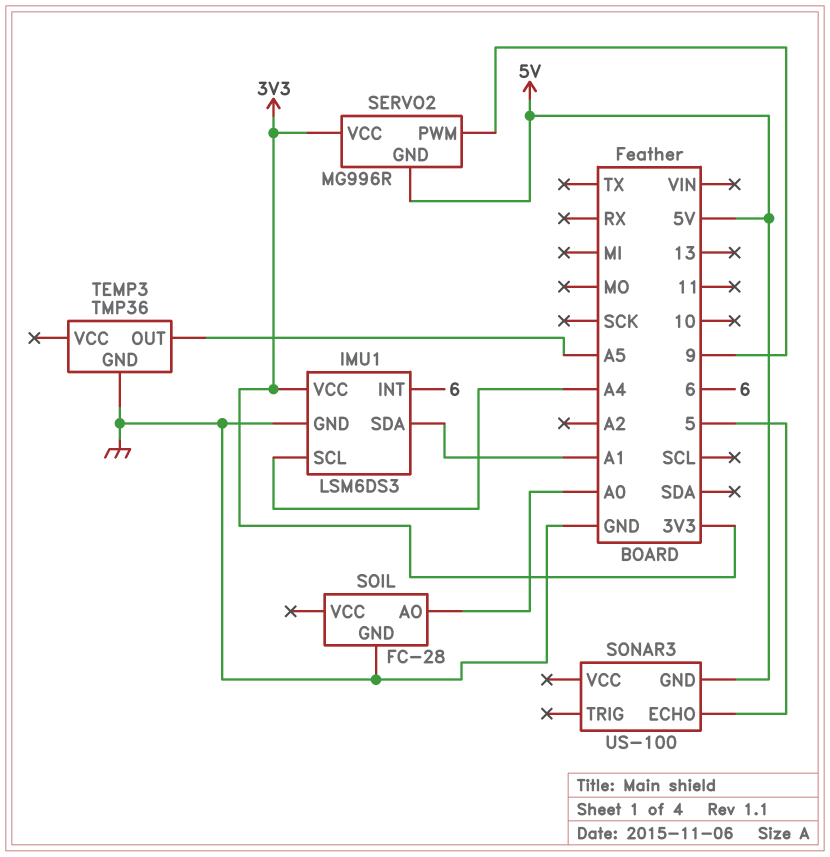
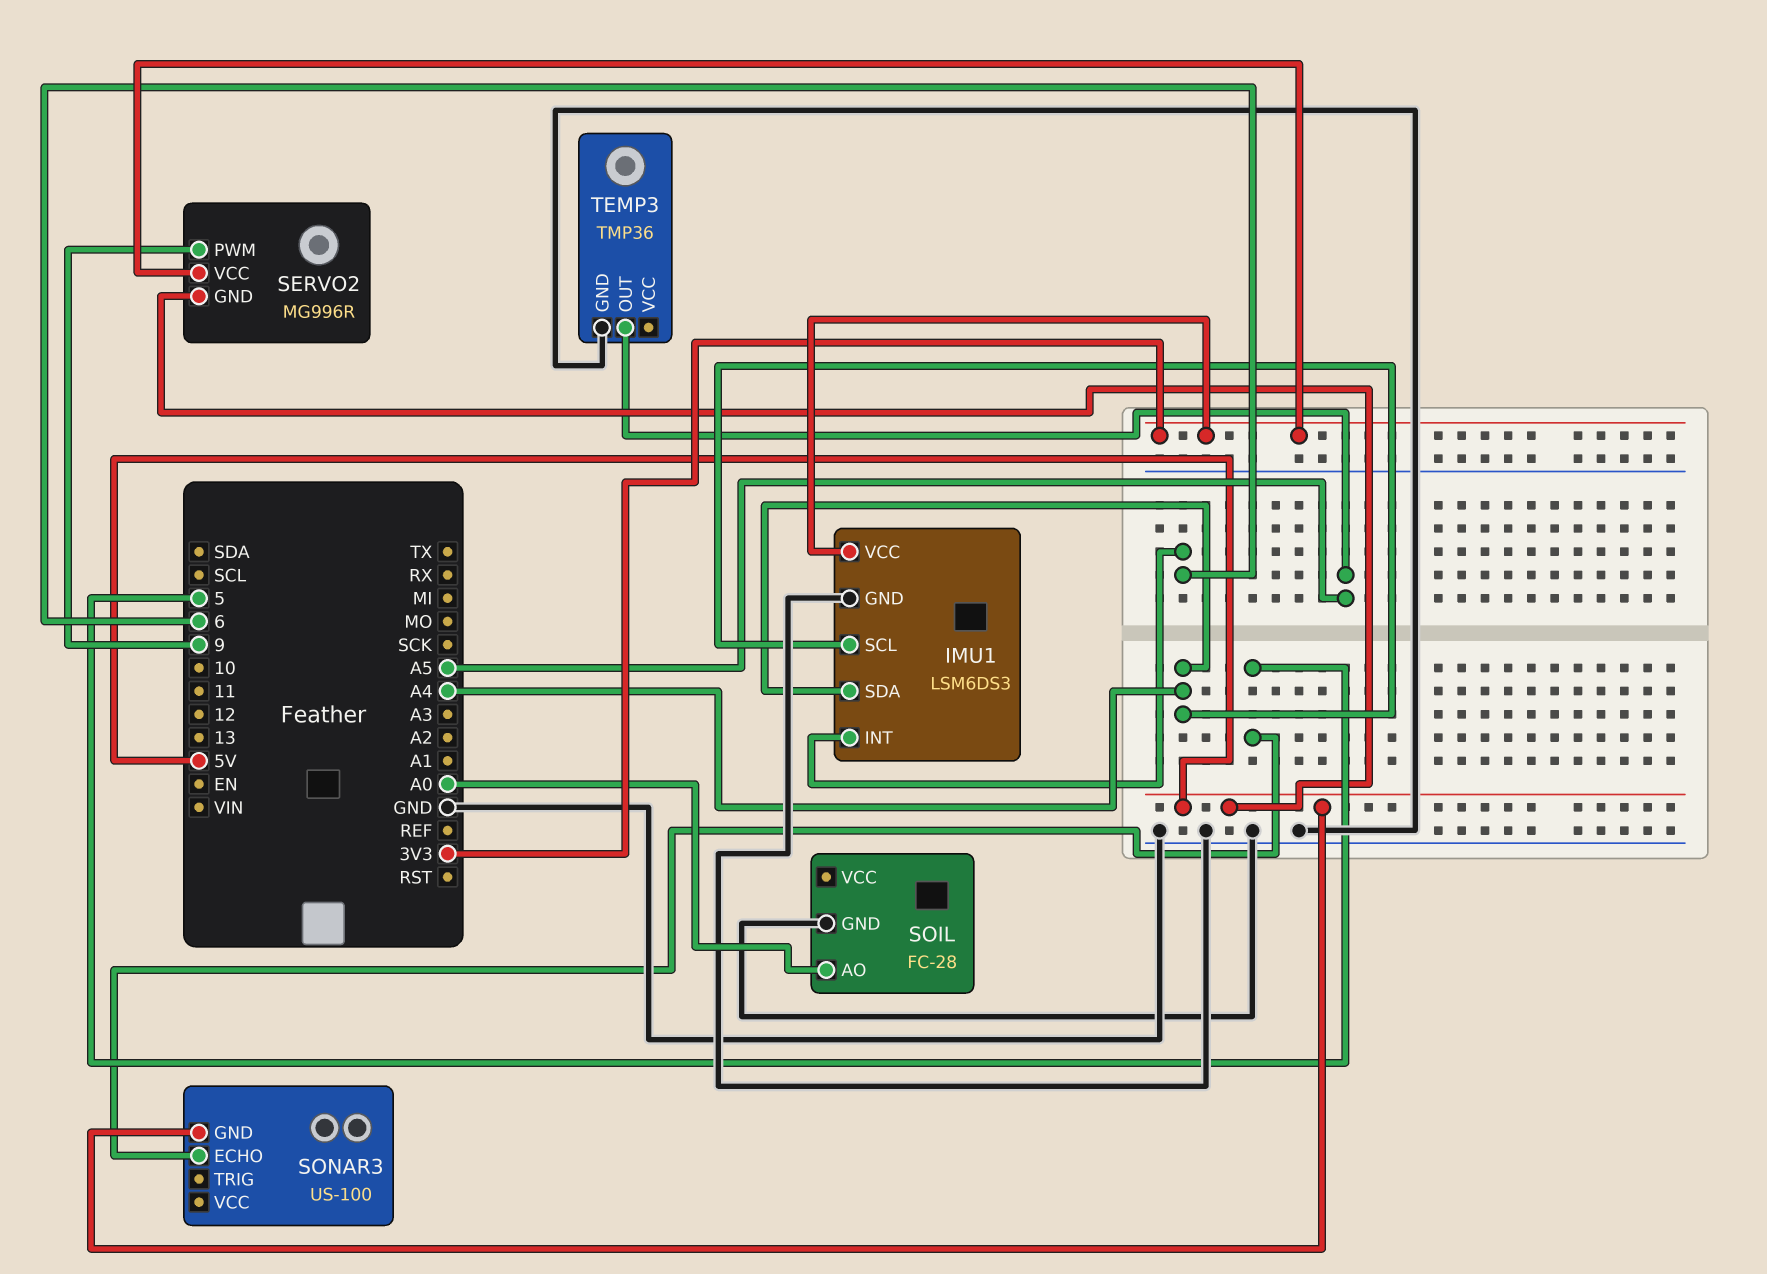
IMU1 pin SDA: A1 -> A4

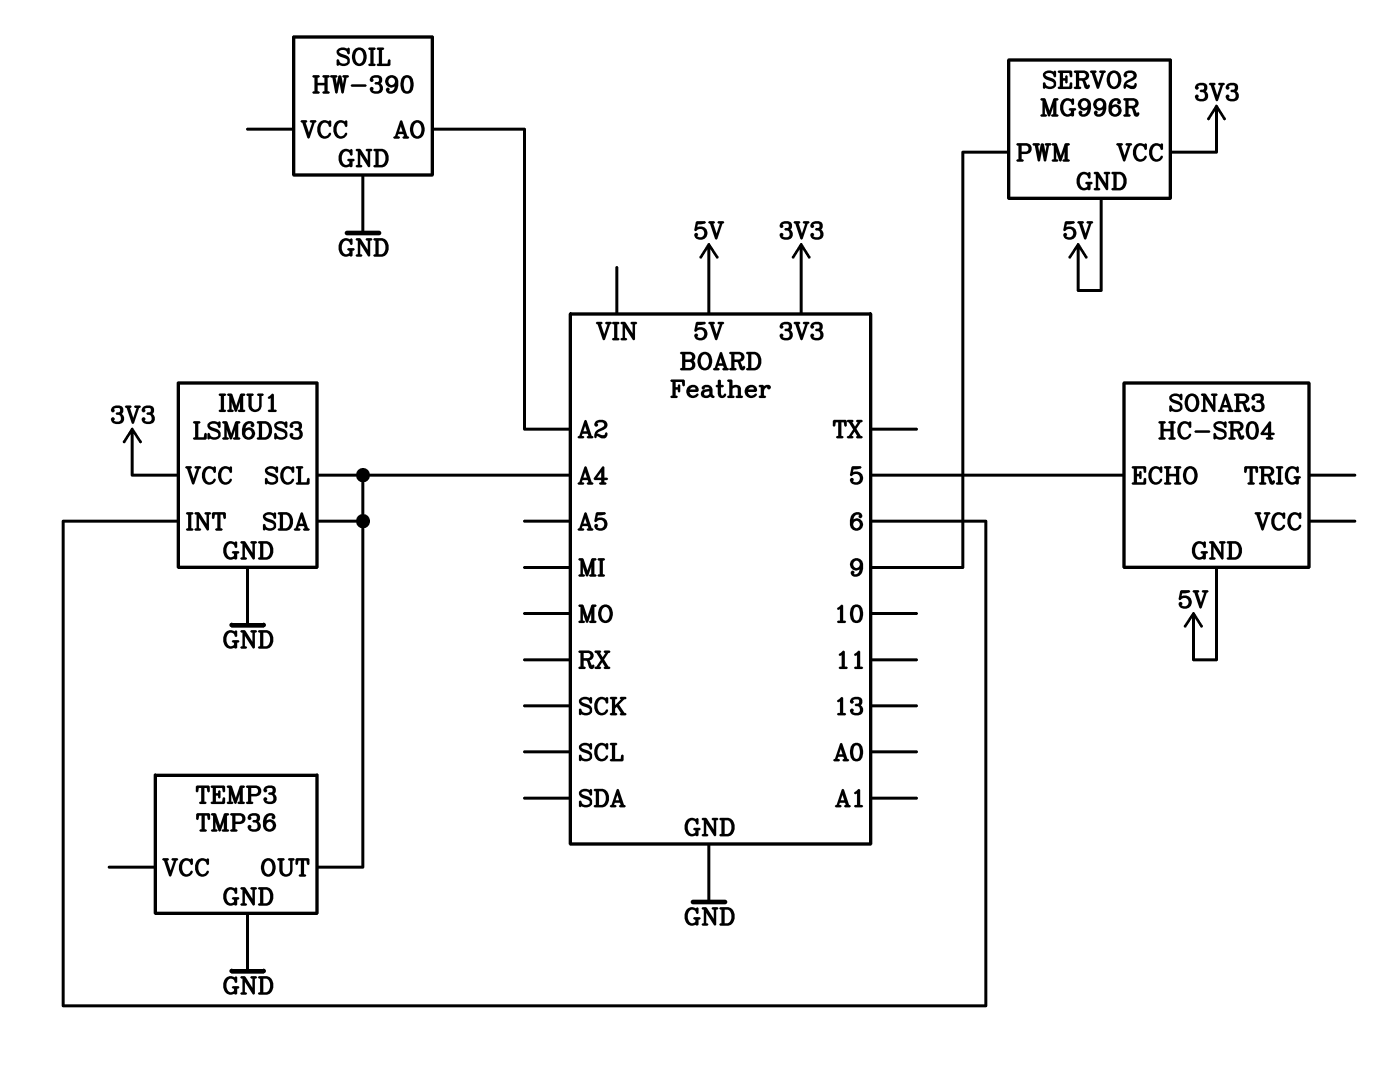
SOIL: FC-28 -> HW-390
SOIL pin AO: A0 -> A2
SONAR3: US-100 -> HC-SR04
TEMP3 pin OUT: A5 -> A4

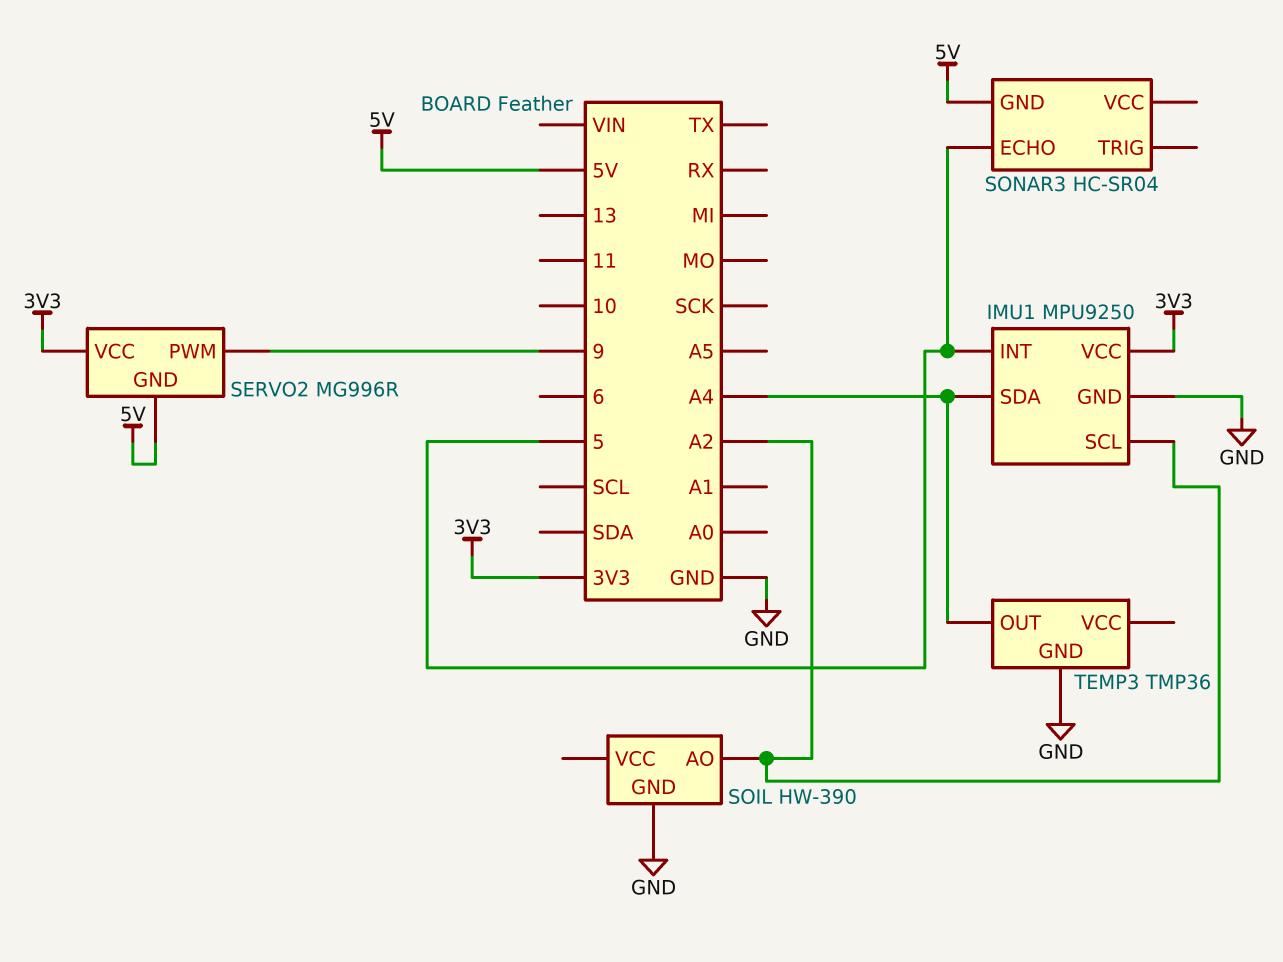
IMU1: LSM6DS3 -> MPU9250
IMU1 pin INT: 6 -> 5
IMU1 pin SCL: A4 -> A2

